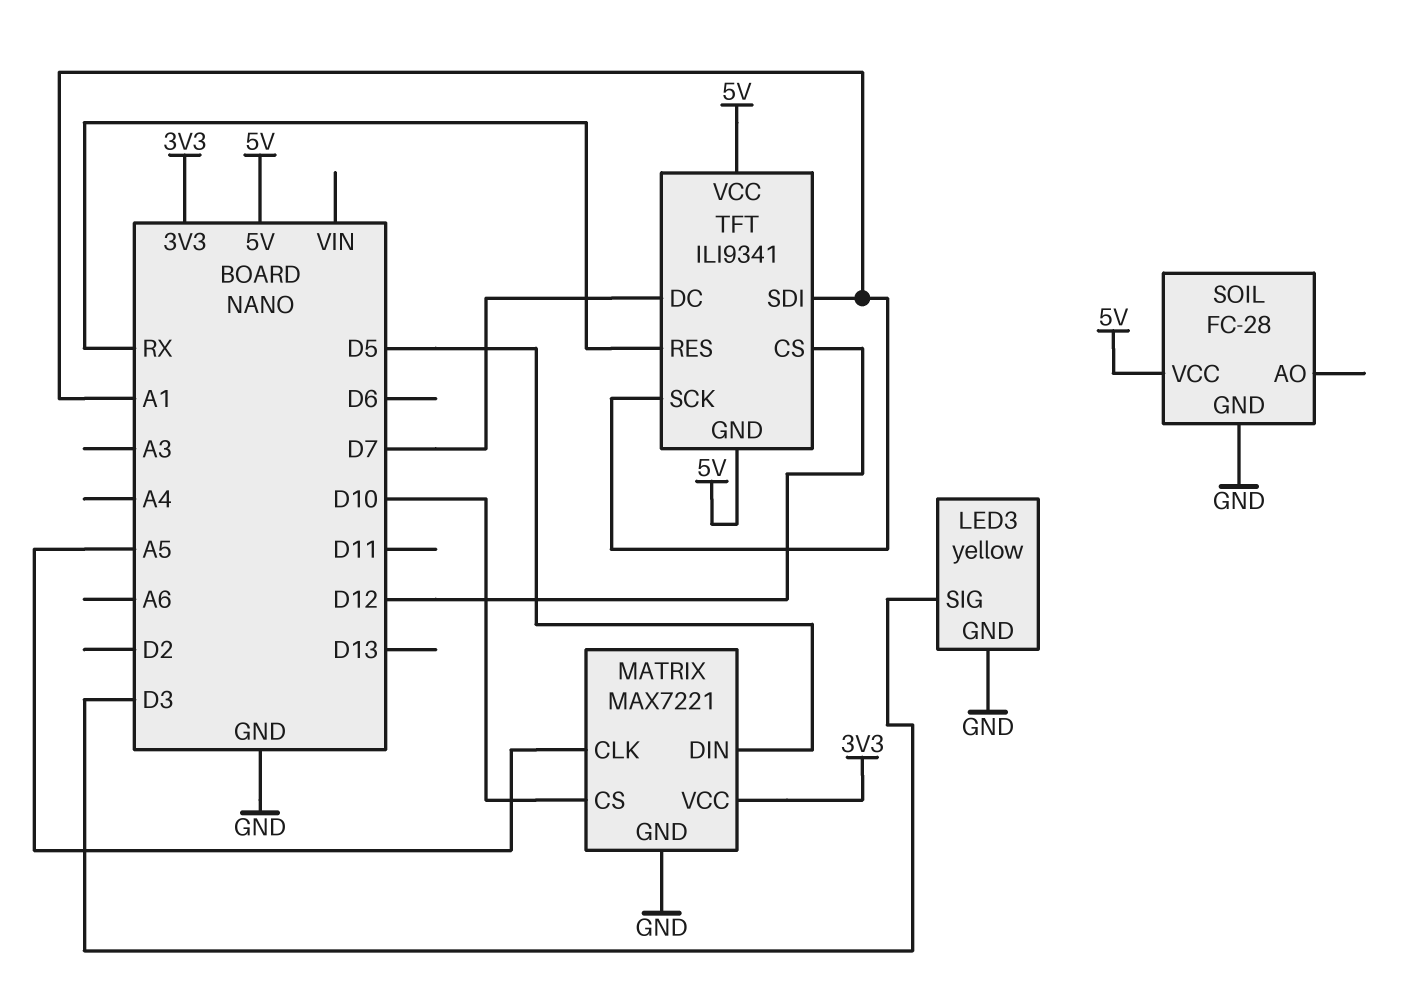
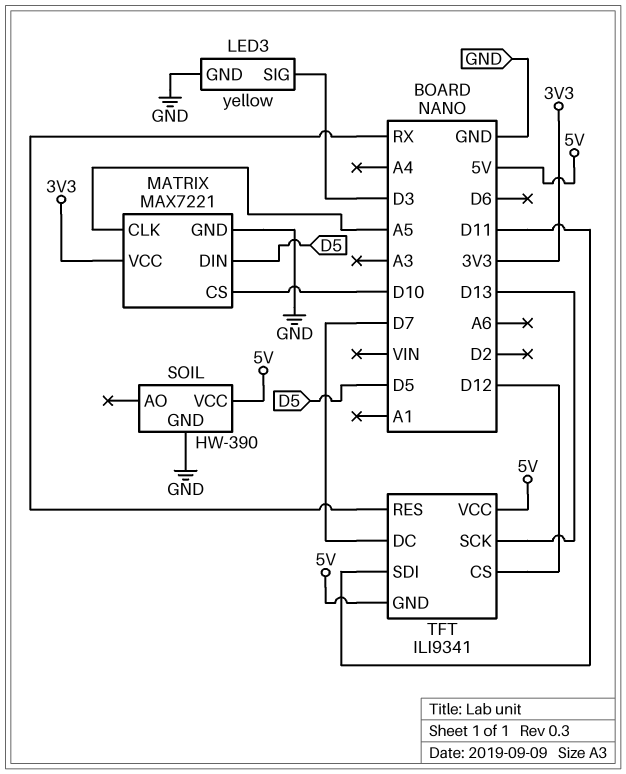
SOIL: FC-28 -> HW-390
TFT pin SCK: A1 -> D13
TFT pin SDI: A1 -> D11

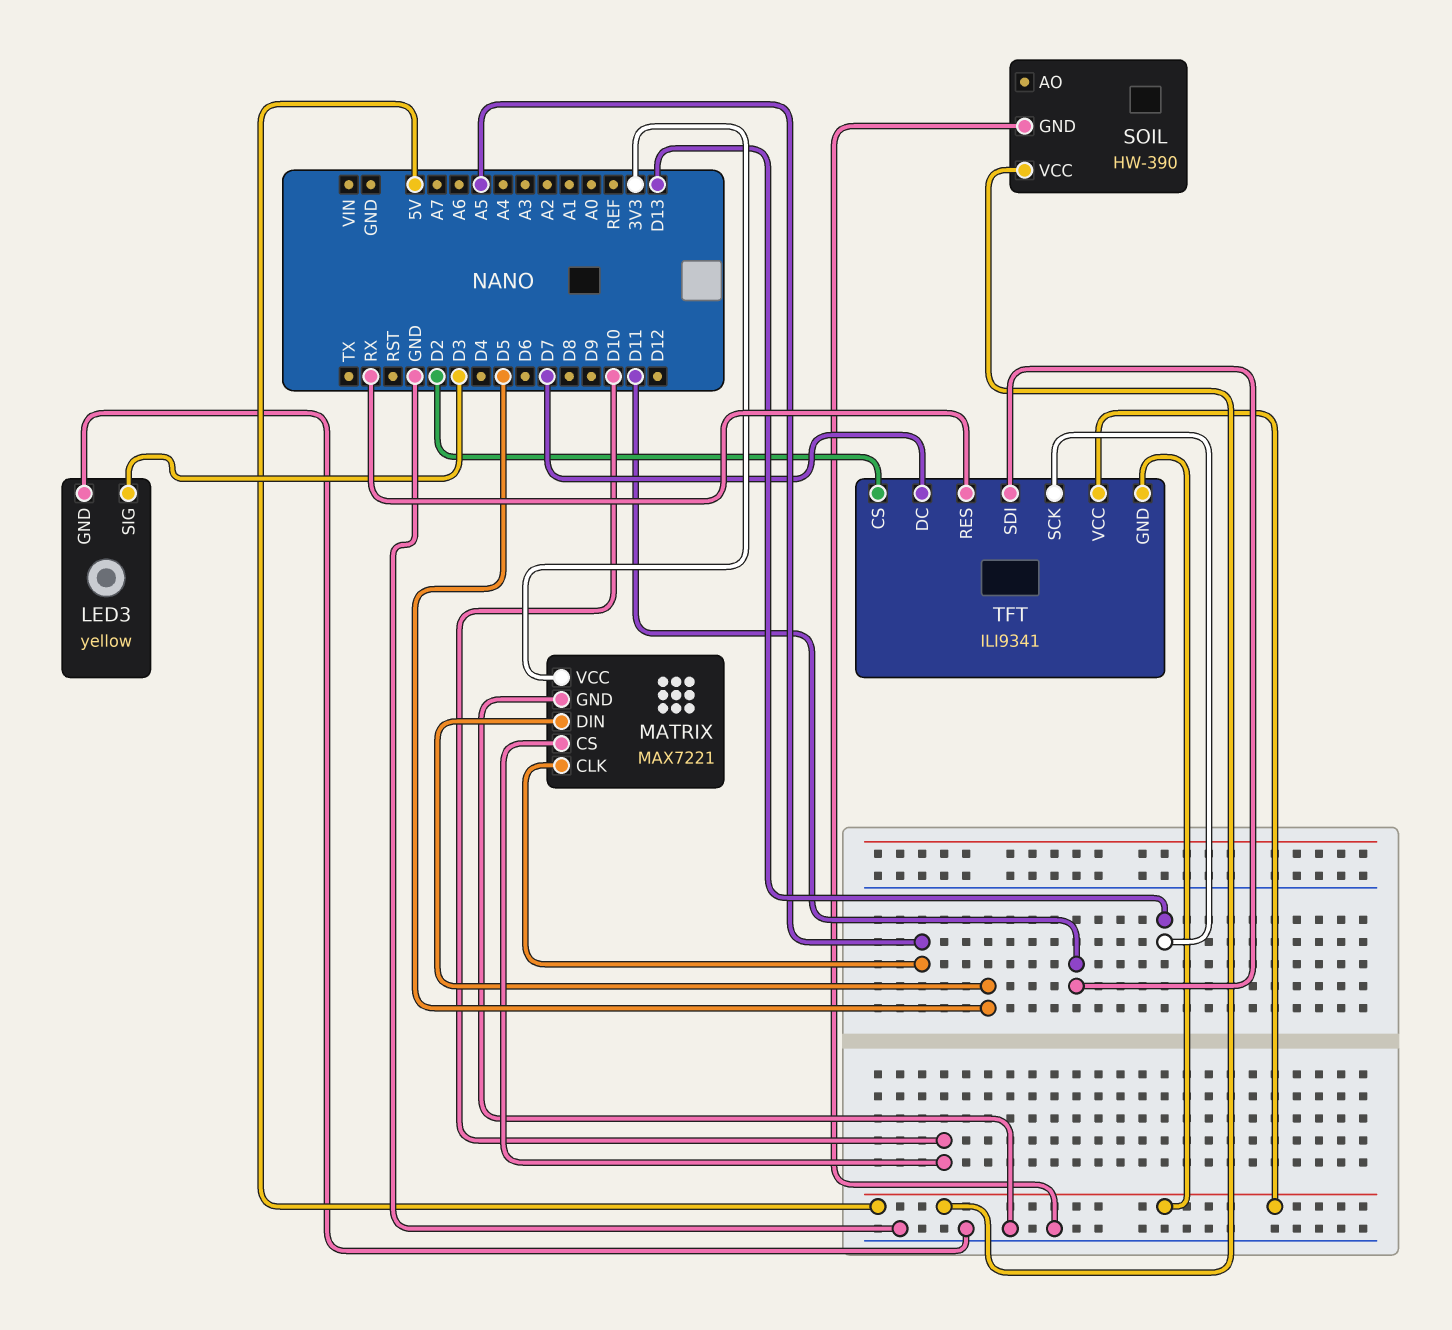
TFT pin CS: D12 -> D2

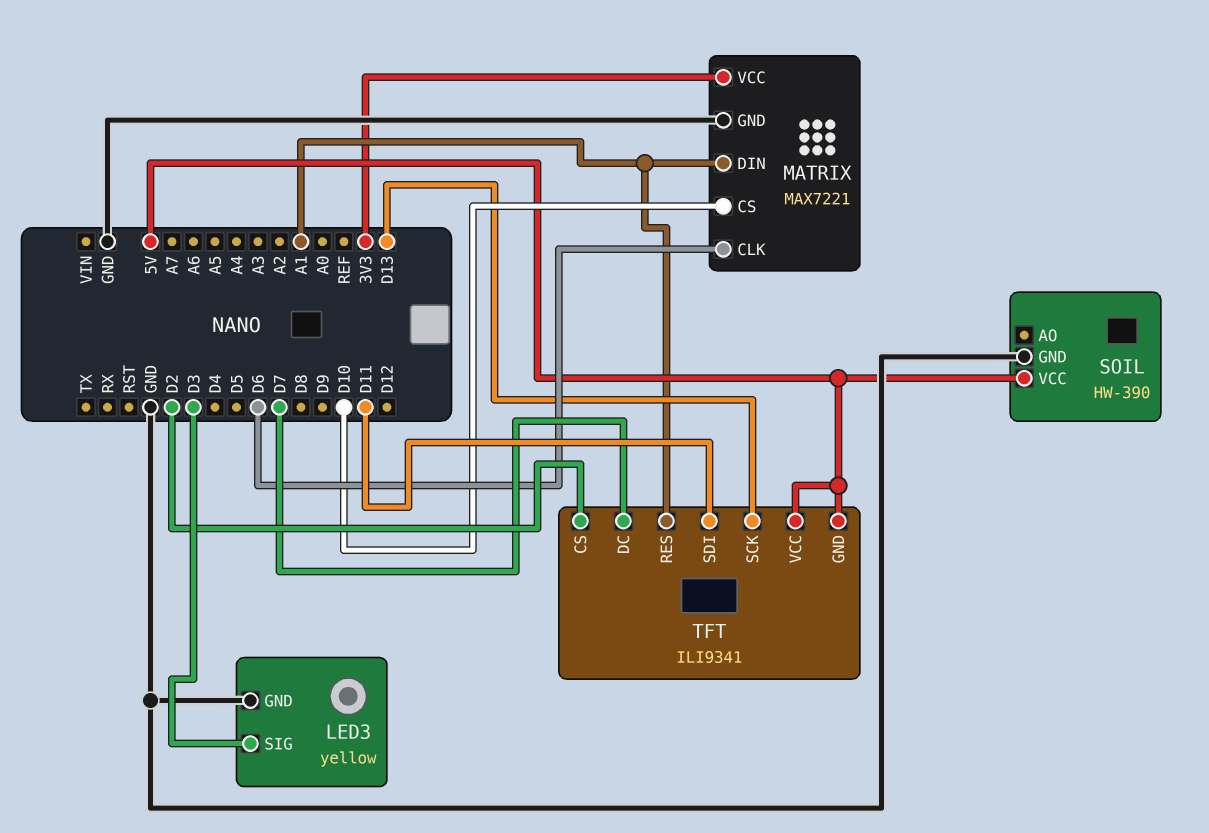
MATRIX pin CLK: A5 -> D6
MATRIX pin DIN: D5 -> A1
TFT pin RES: RX -> A1

